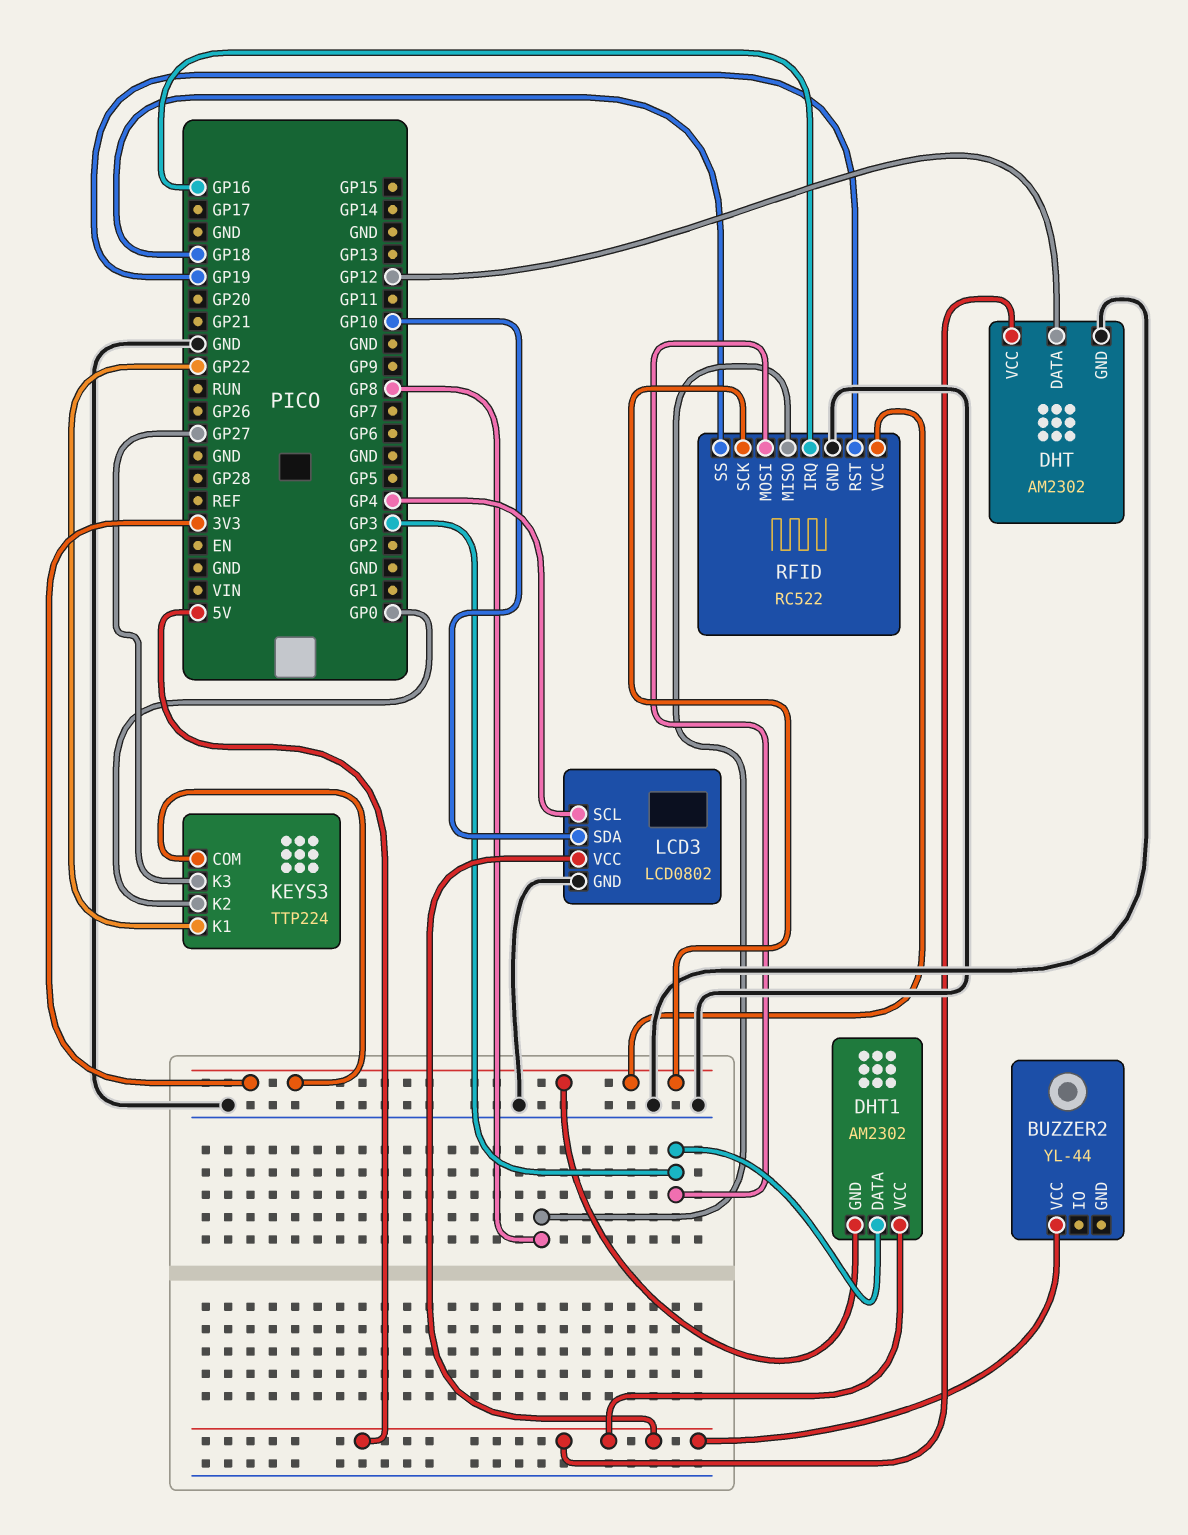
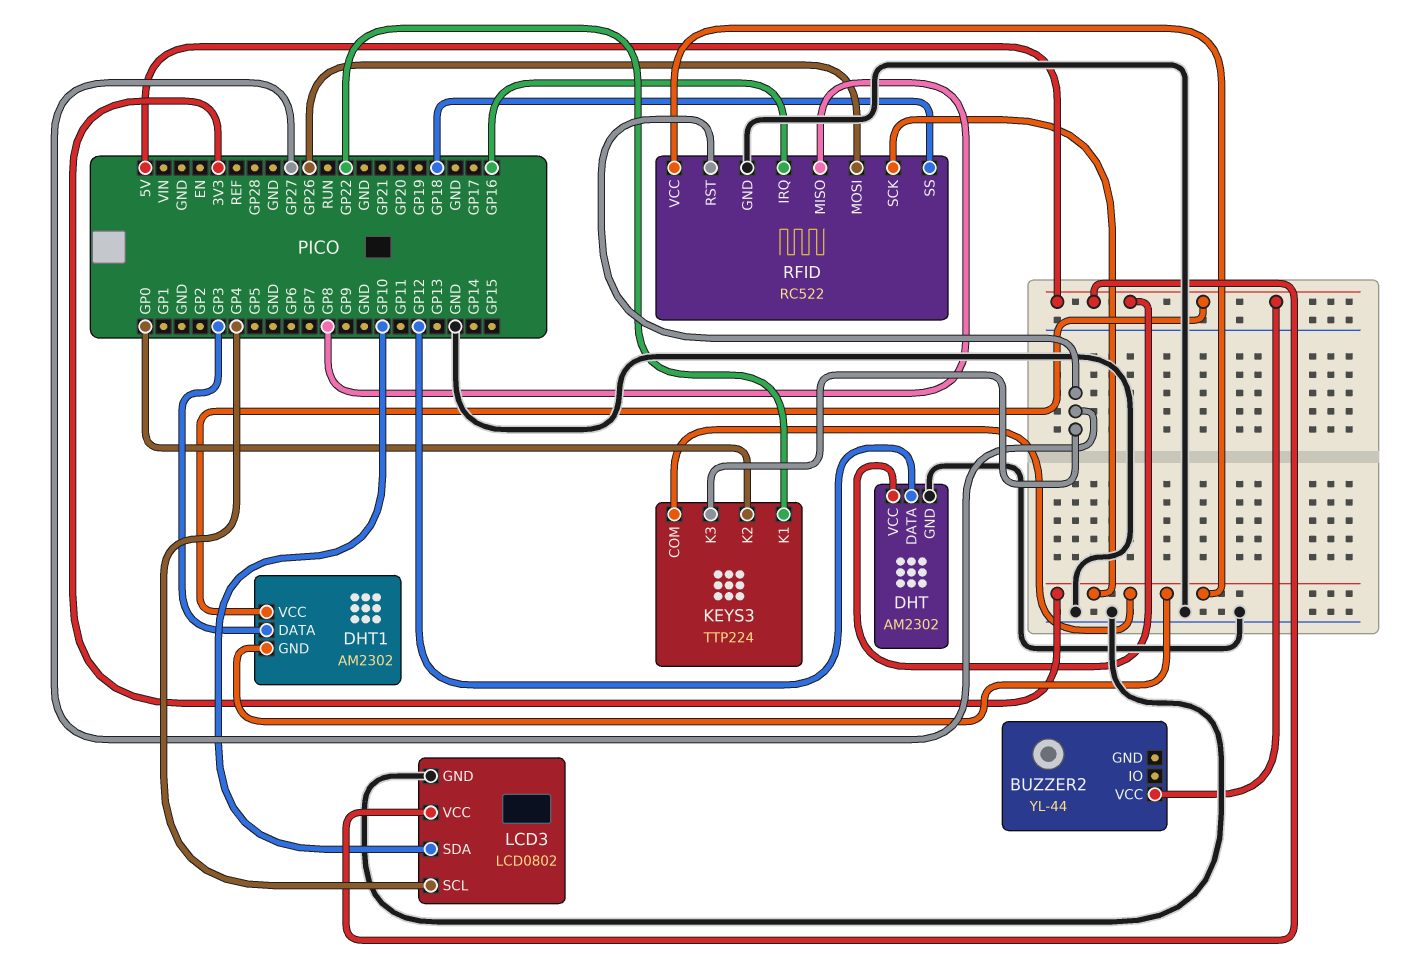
RFID pin MOSI: GP3 -> GP26
RFID pin RST: GP19 -> GP27

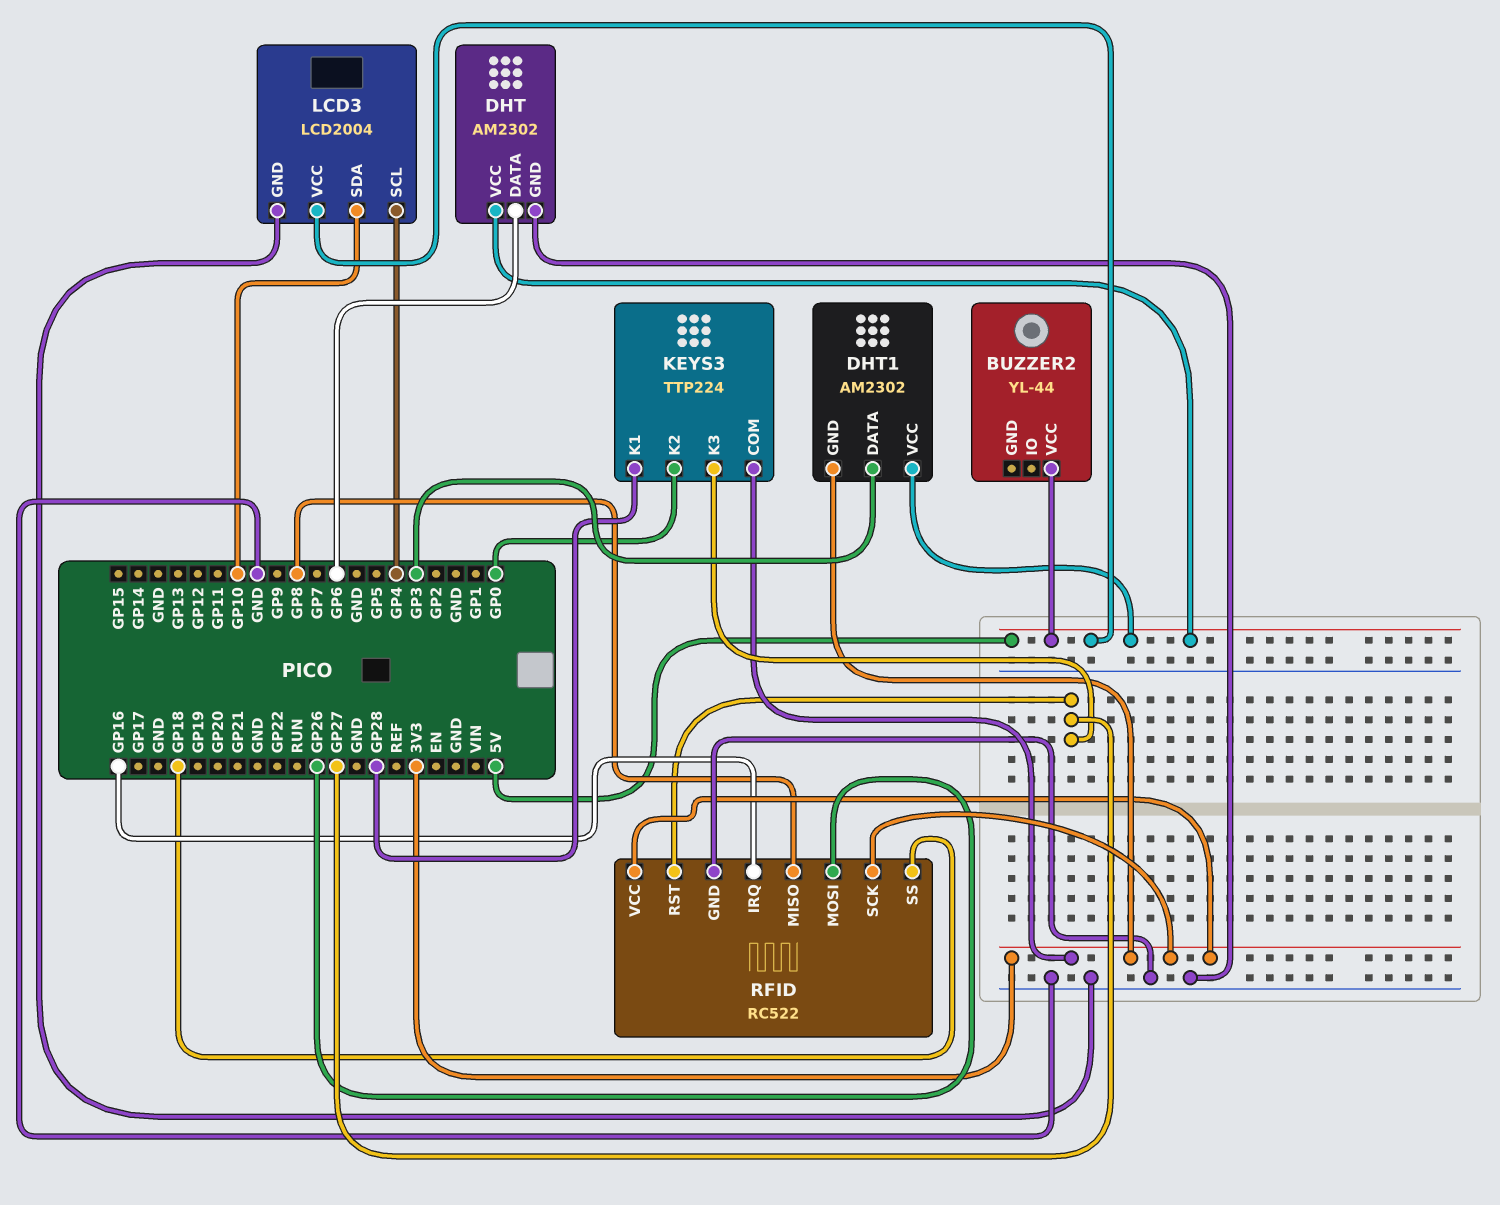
DHT pin DATA: GP12 -> GP6
KEYS3 pin K1: GP22 -> GP28
LCD3: LCD0802 -> LCD2004

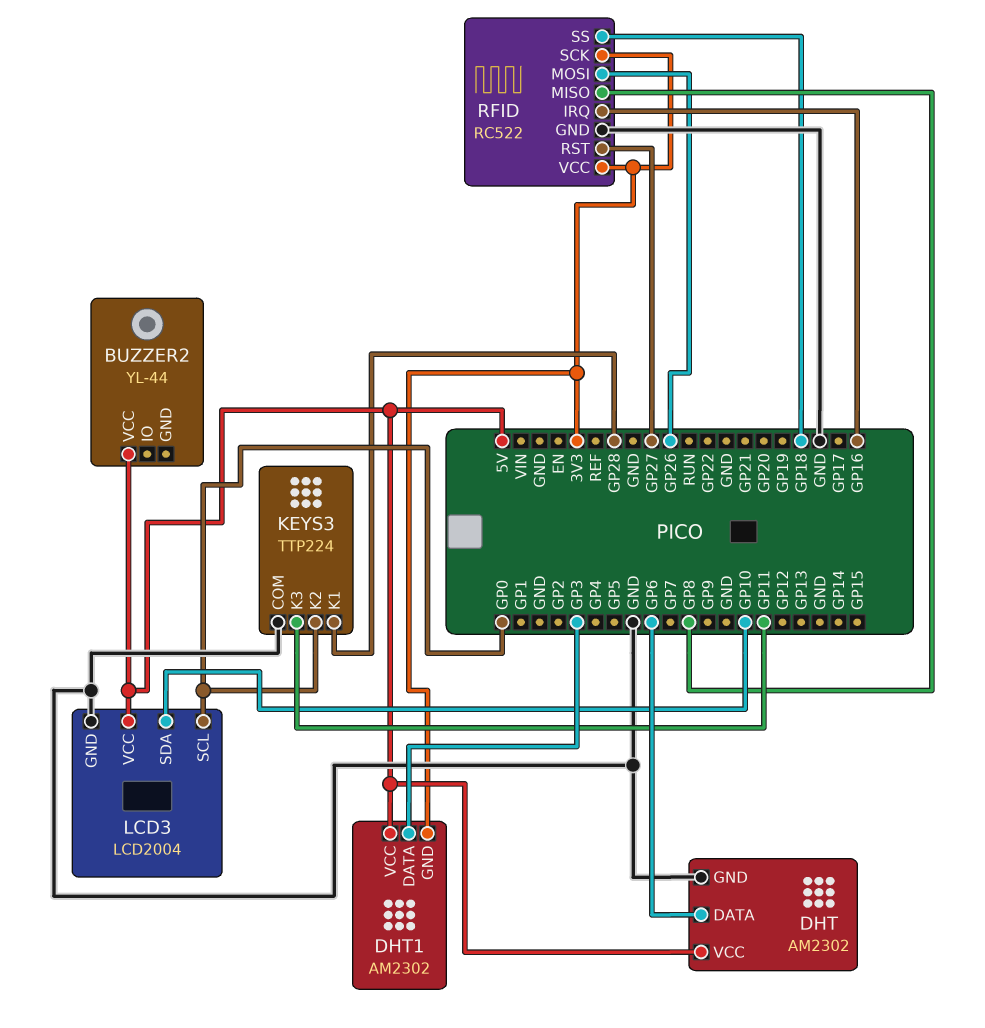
KEYS3 pin COM: 3V3 -> GND
KEYS3 pin K3: GP27 -> GP11
LCD3 pin SCL: GP4 -> GP0

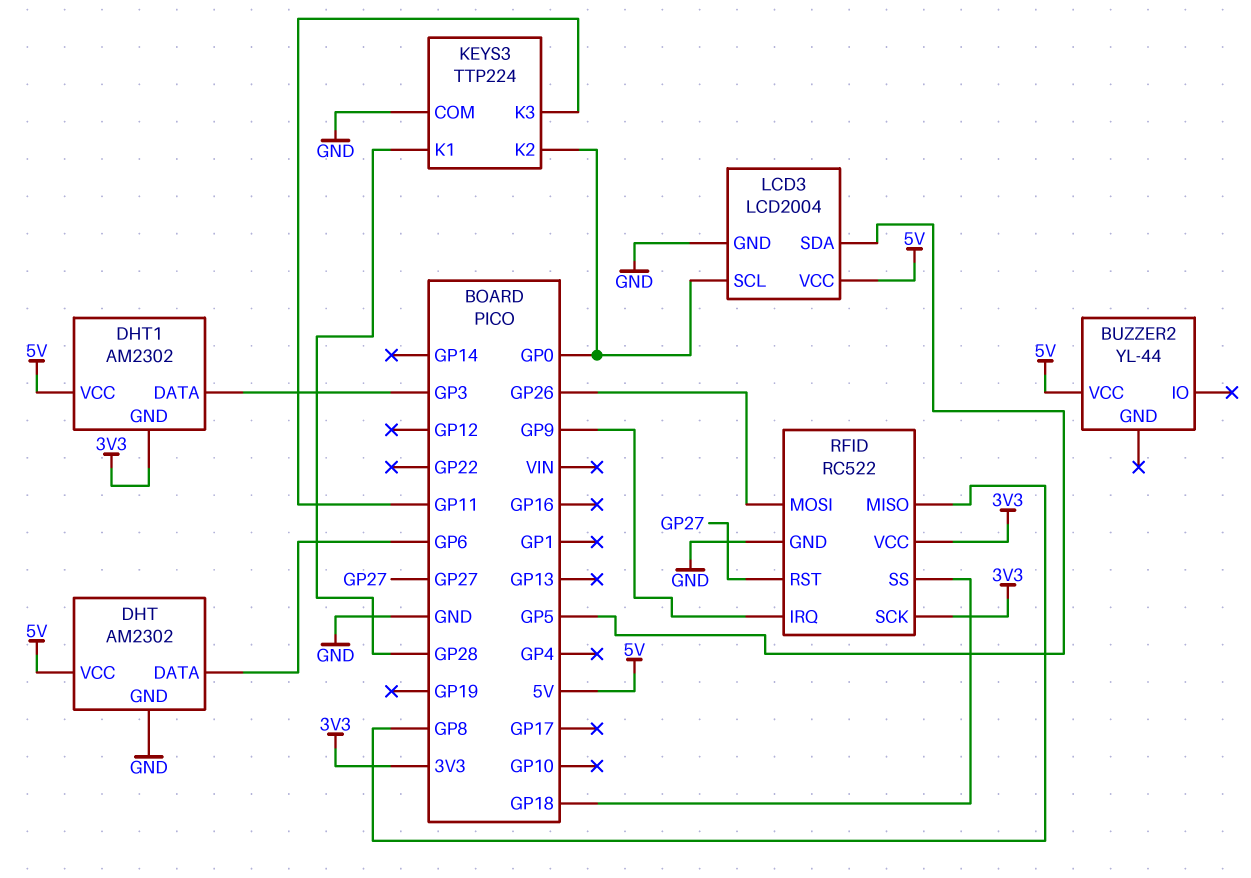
LCD3 pin SDA: GP10 -> GP5
RFID pin IRQ: GP16 -> GP9

